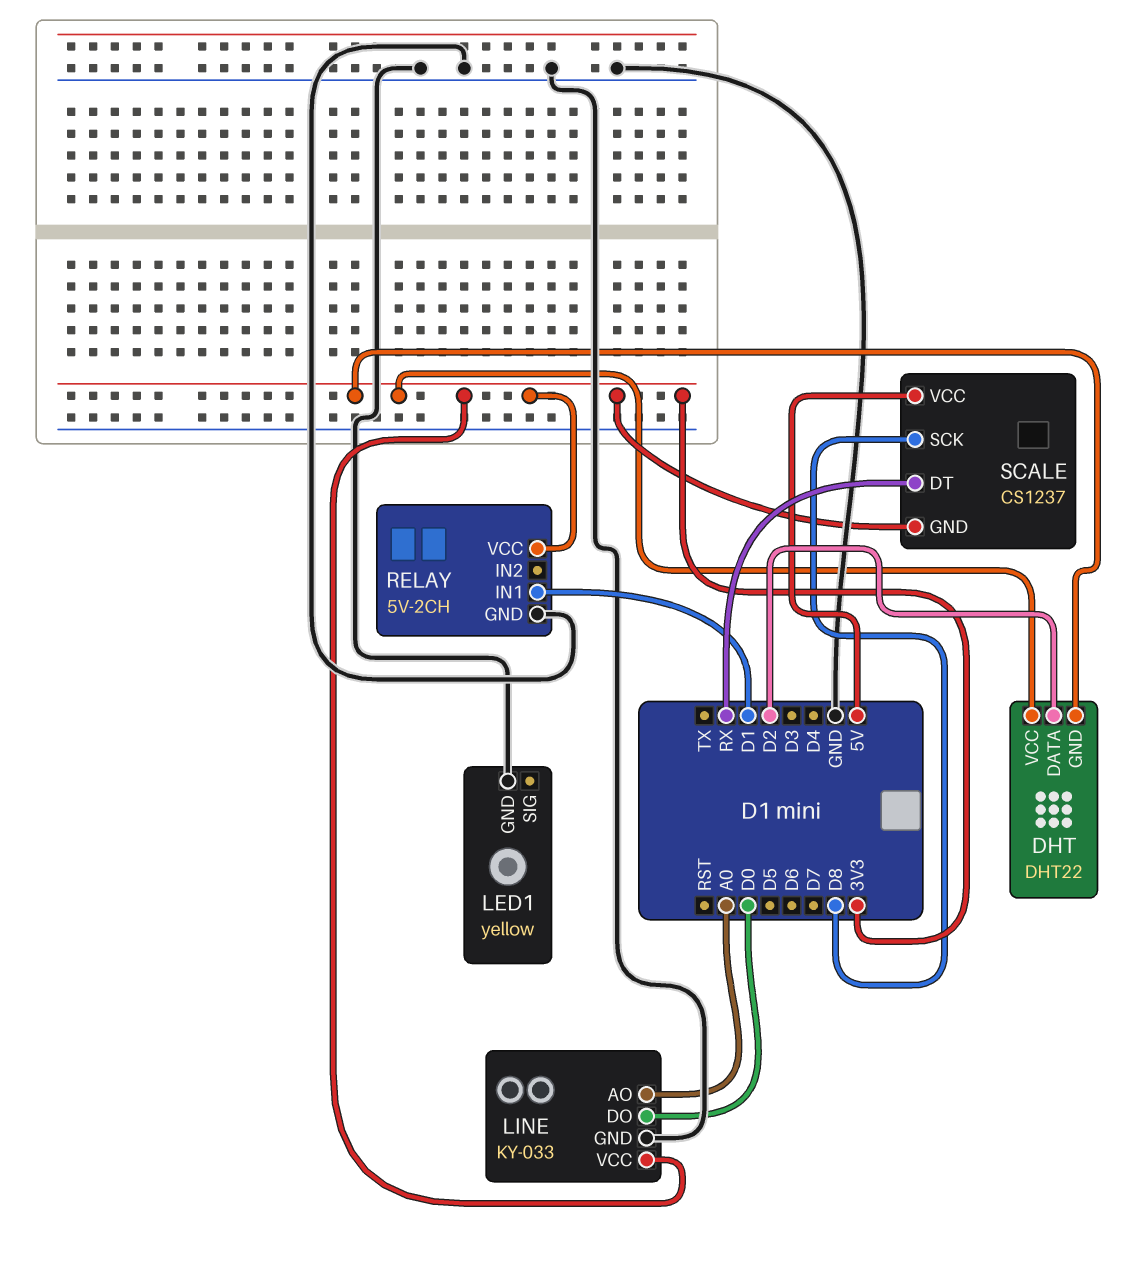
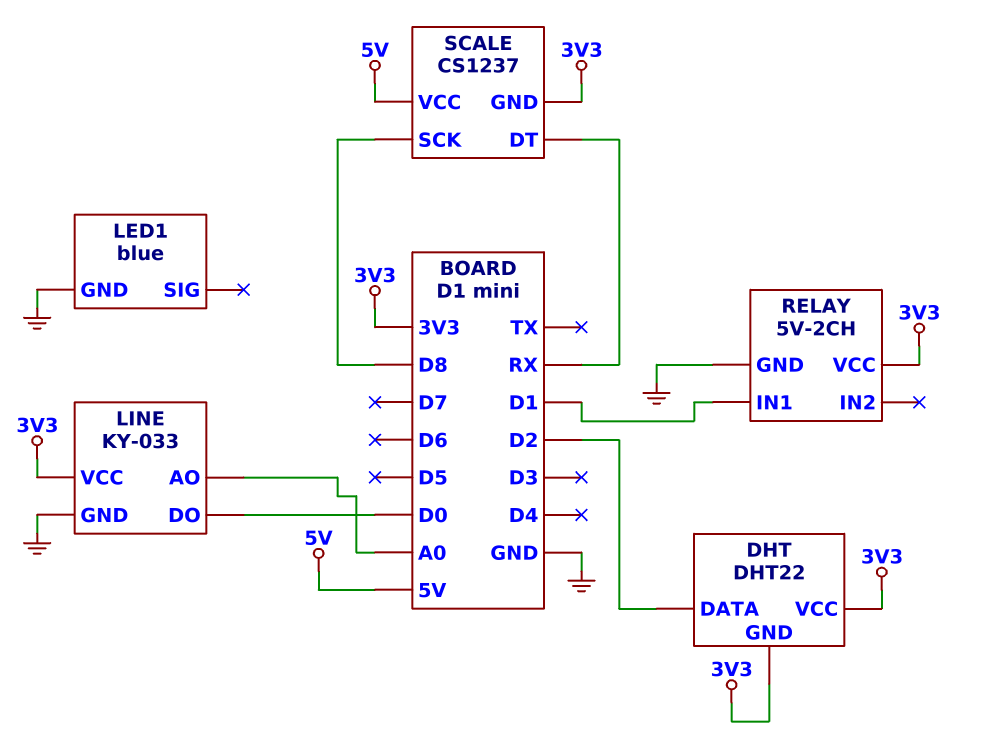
LED1: yellow -> blue

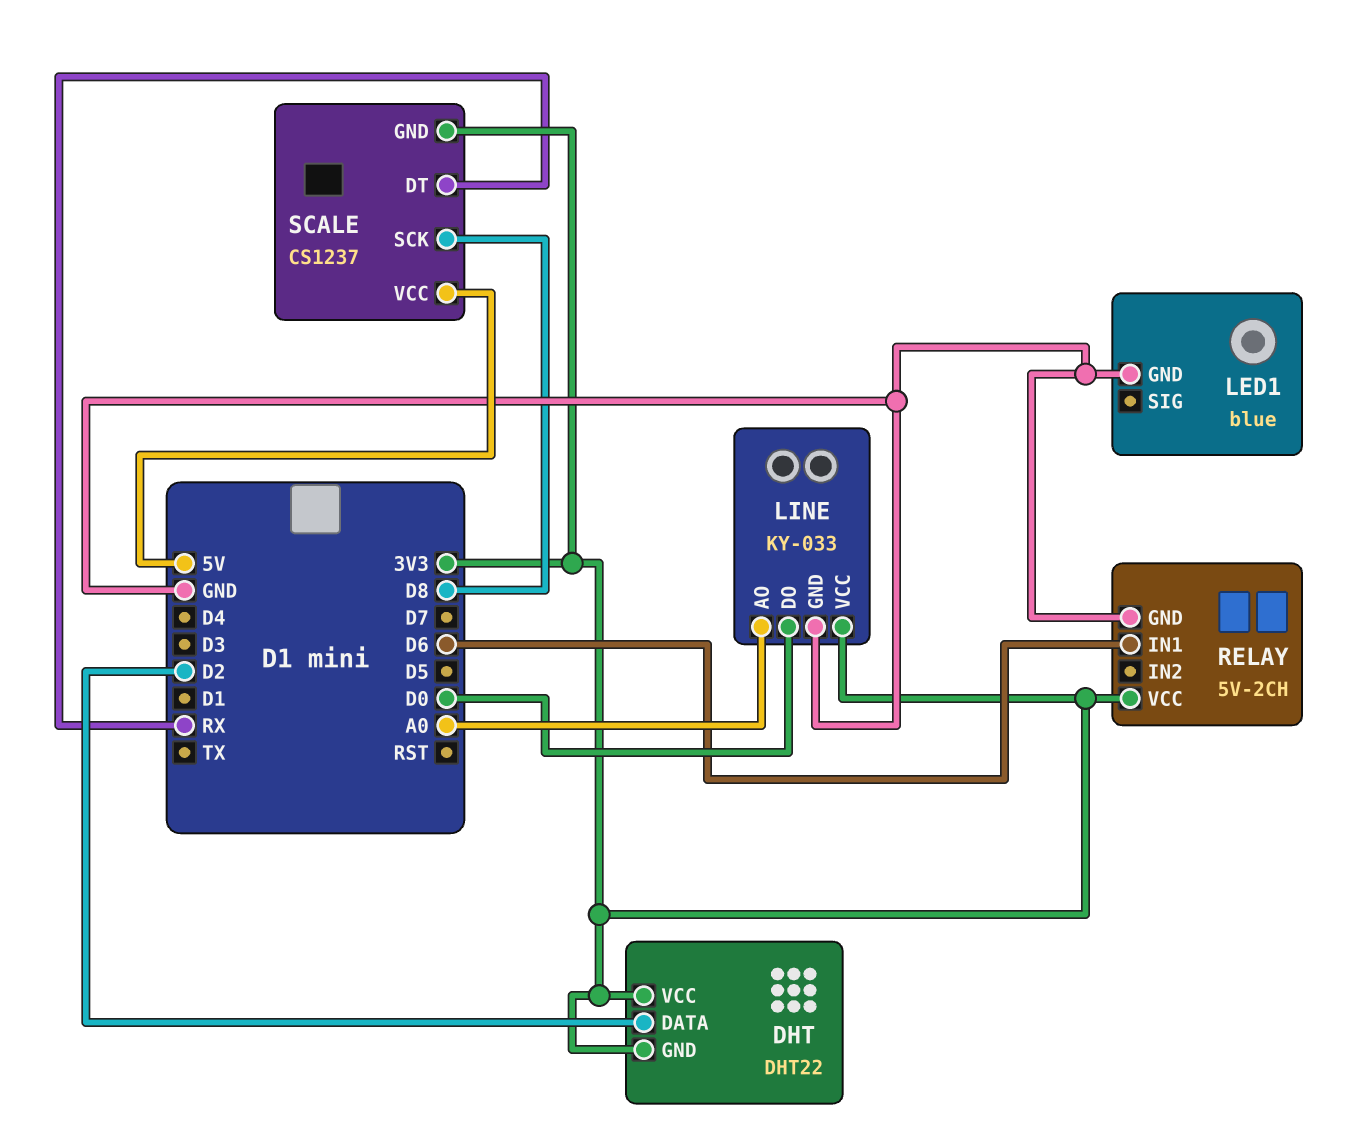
RELAY pin IN1: D1 -> D6

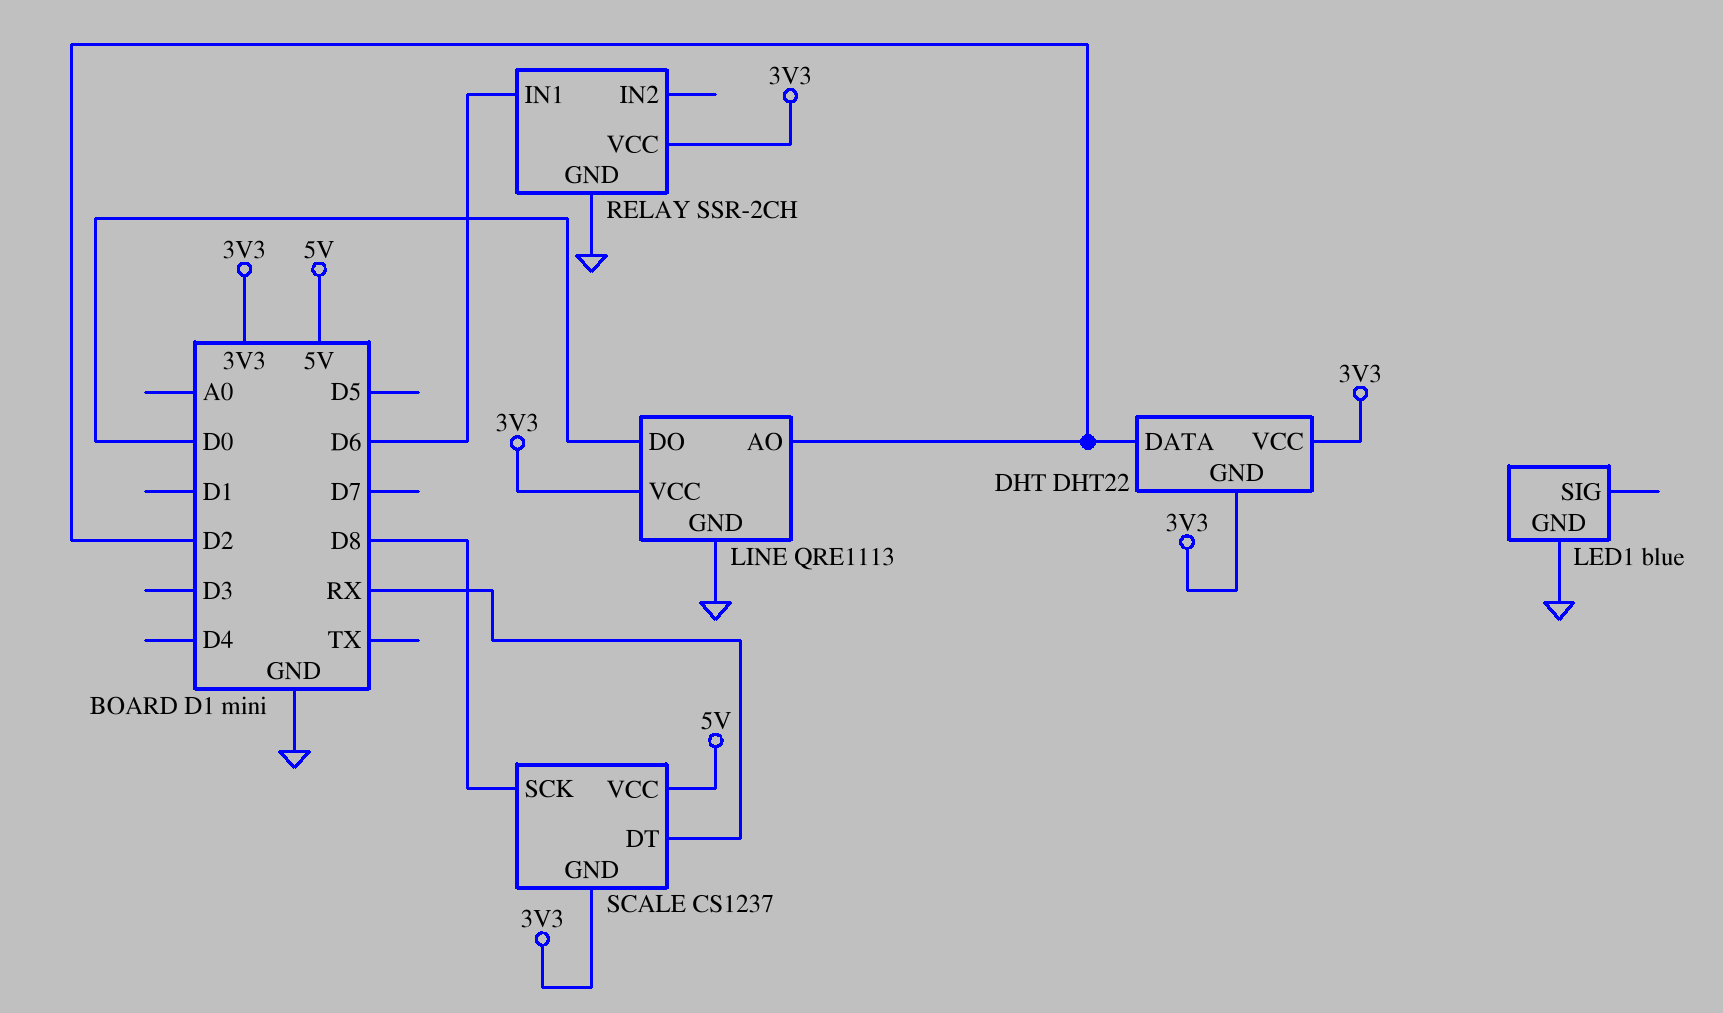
LINE: KY-033 -> QRE1113
LINE pin AO: A0 -> D2
RELAY: 5V-2CH -> SSR-2CH

